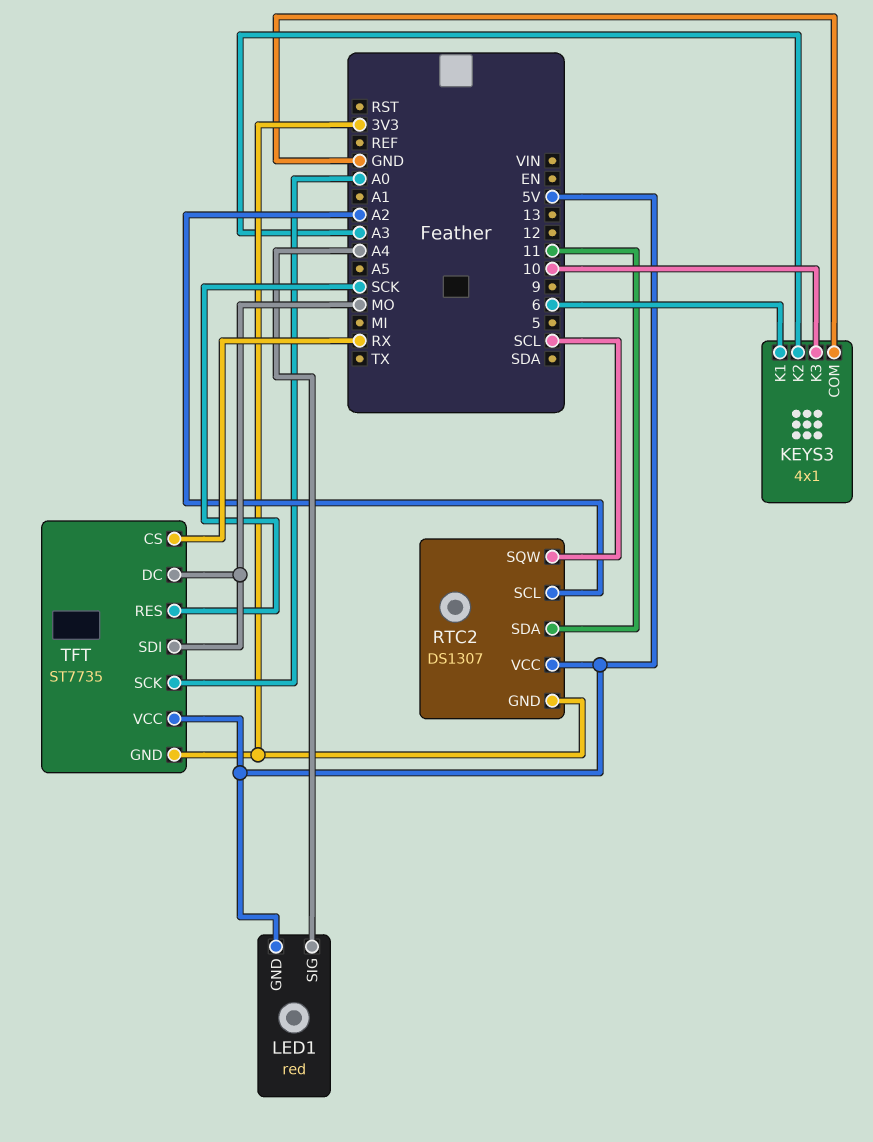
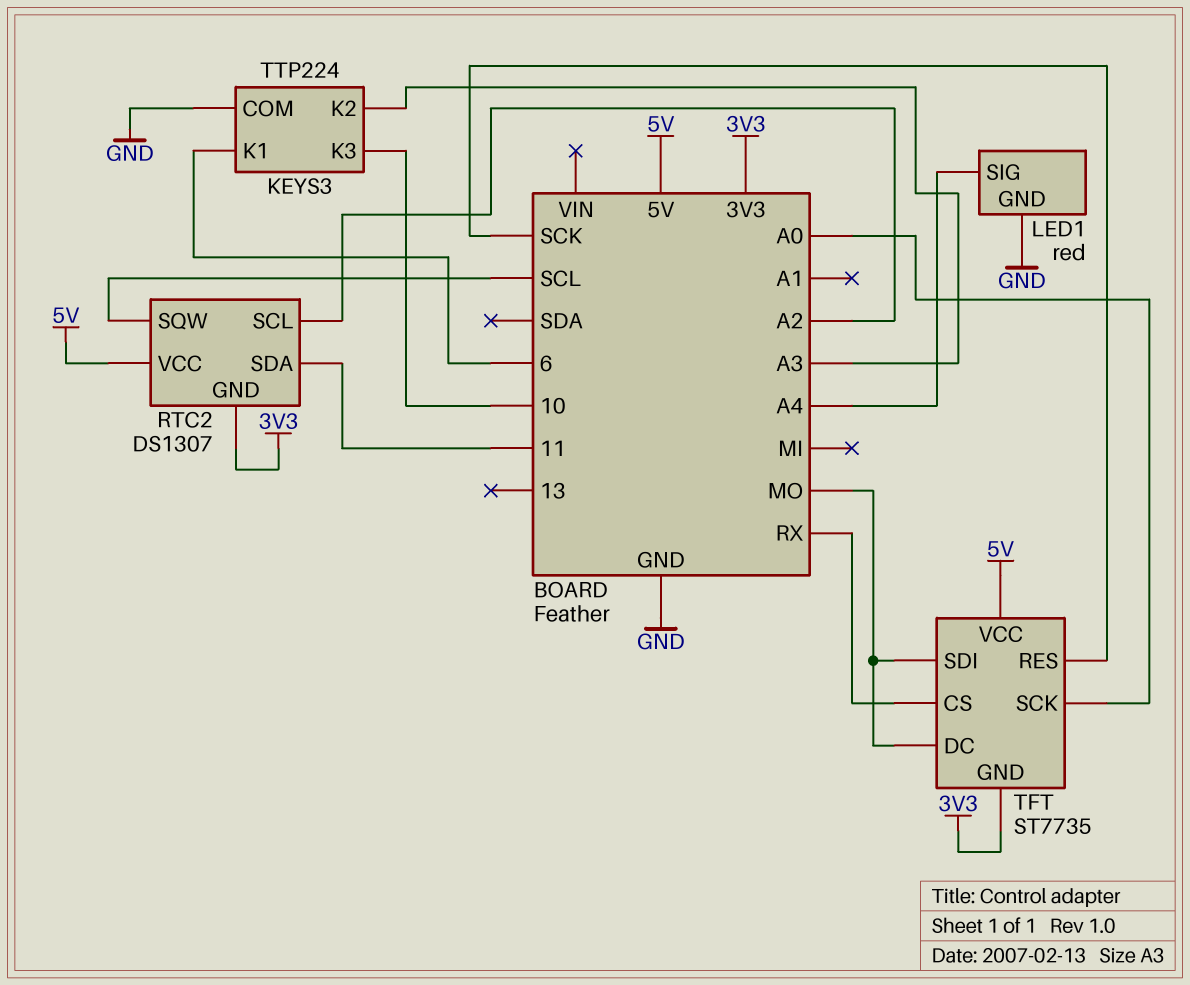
KEYS3: 4x1 -> TTP224
LED1 pin GND: 5V -> GND

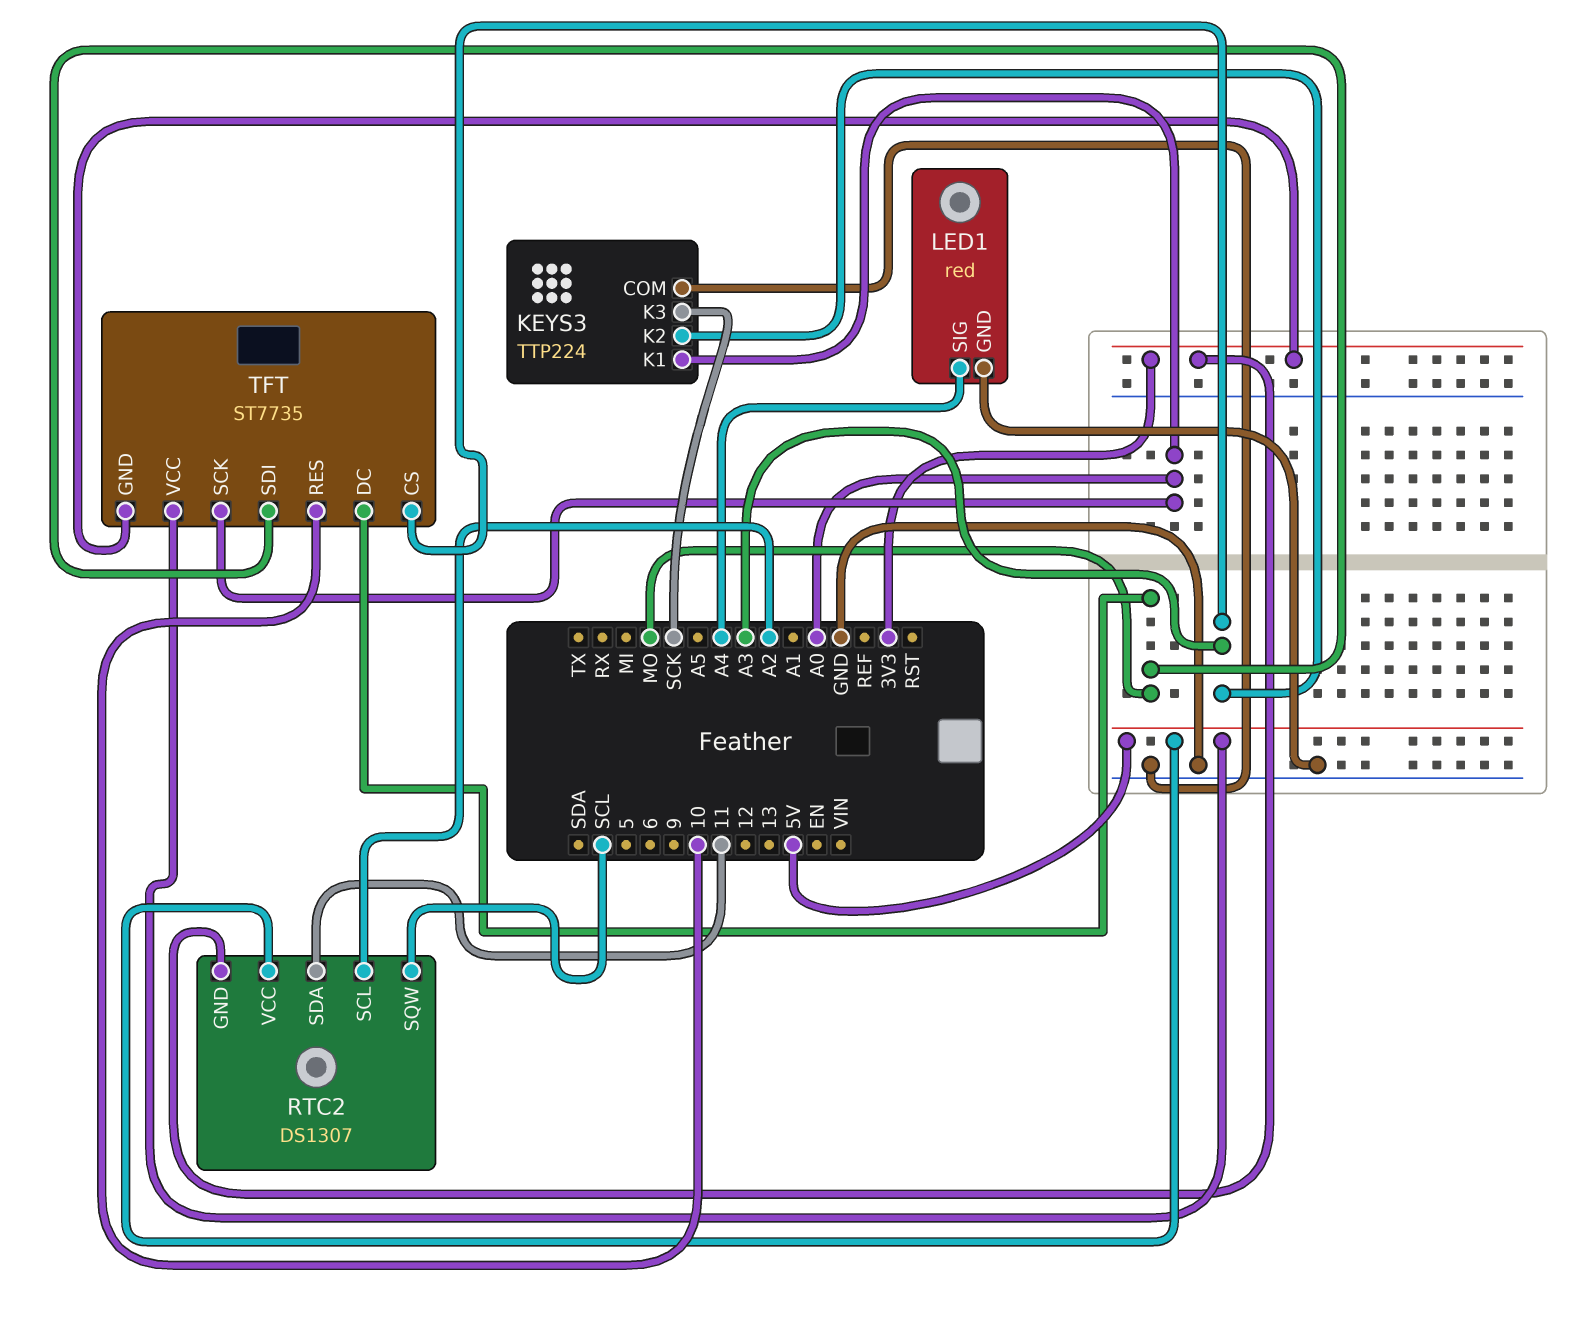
KEYS3 pin K1: 6 -> A0
KEYS3 pin K3: 10 -> SCK
TFT pin CS: RX -> A3
TFT pin RES: SCK -> 10

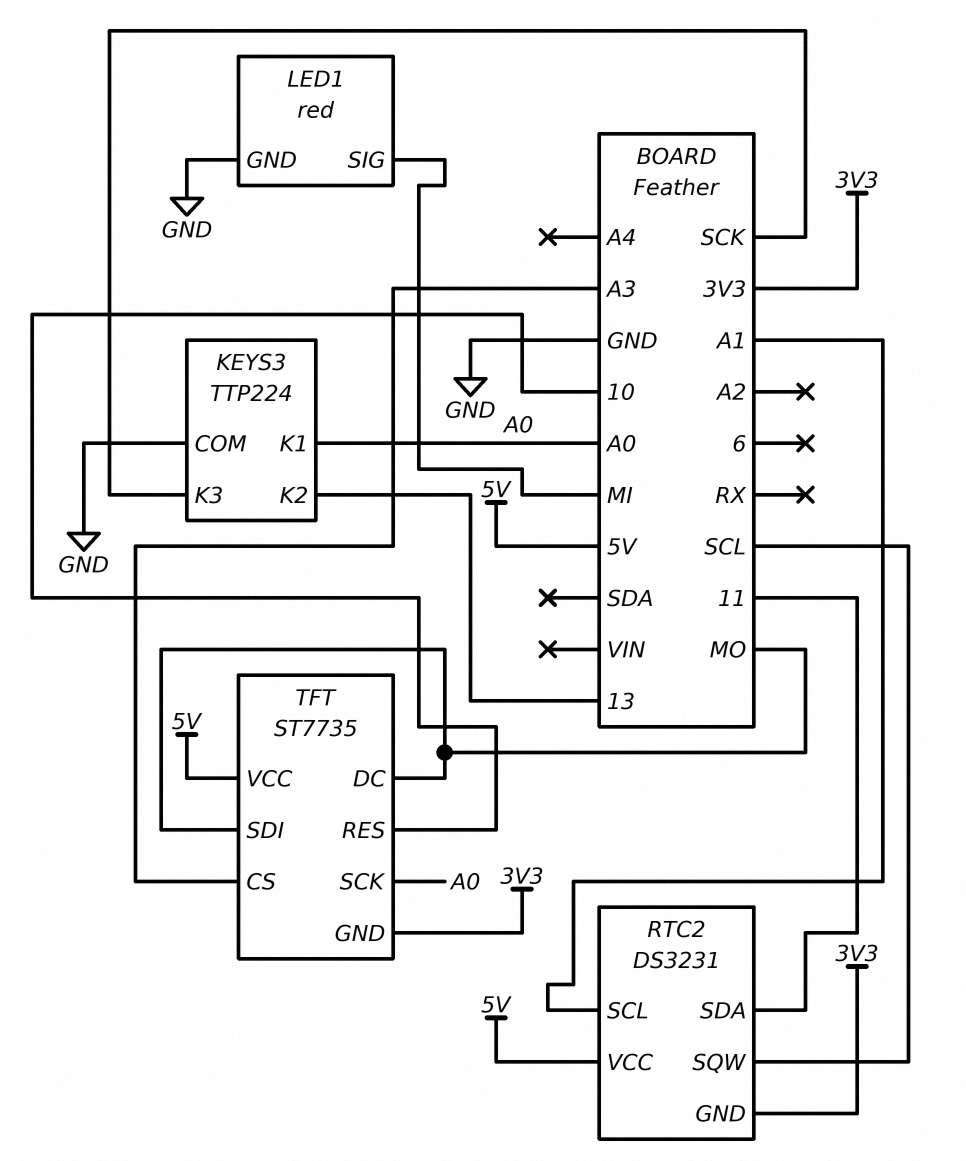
KEYS3 pin K2: A3 -> 13
LED1 pin SIG: A4 -> MI
RTC2: DS1307 -> DS3231
RTC2 pin SCL: A2 -> A1

